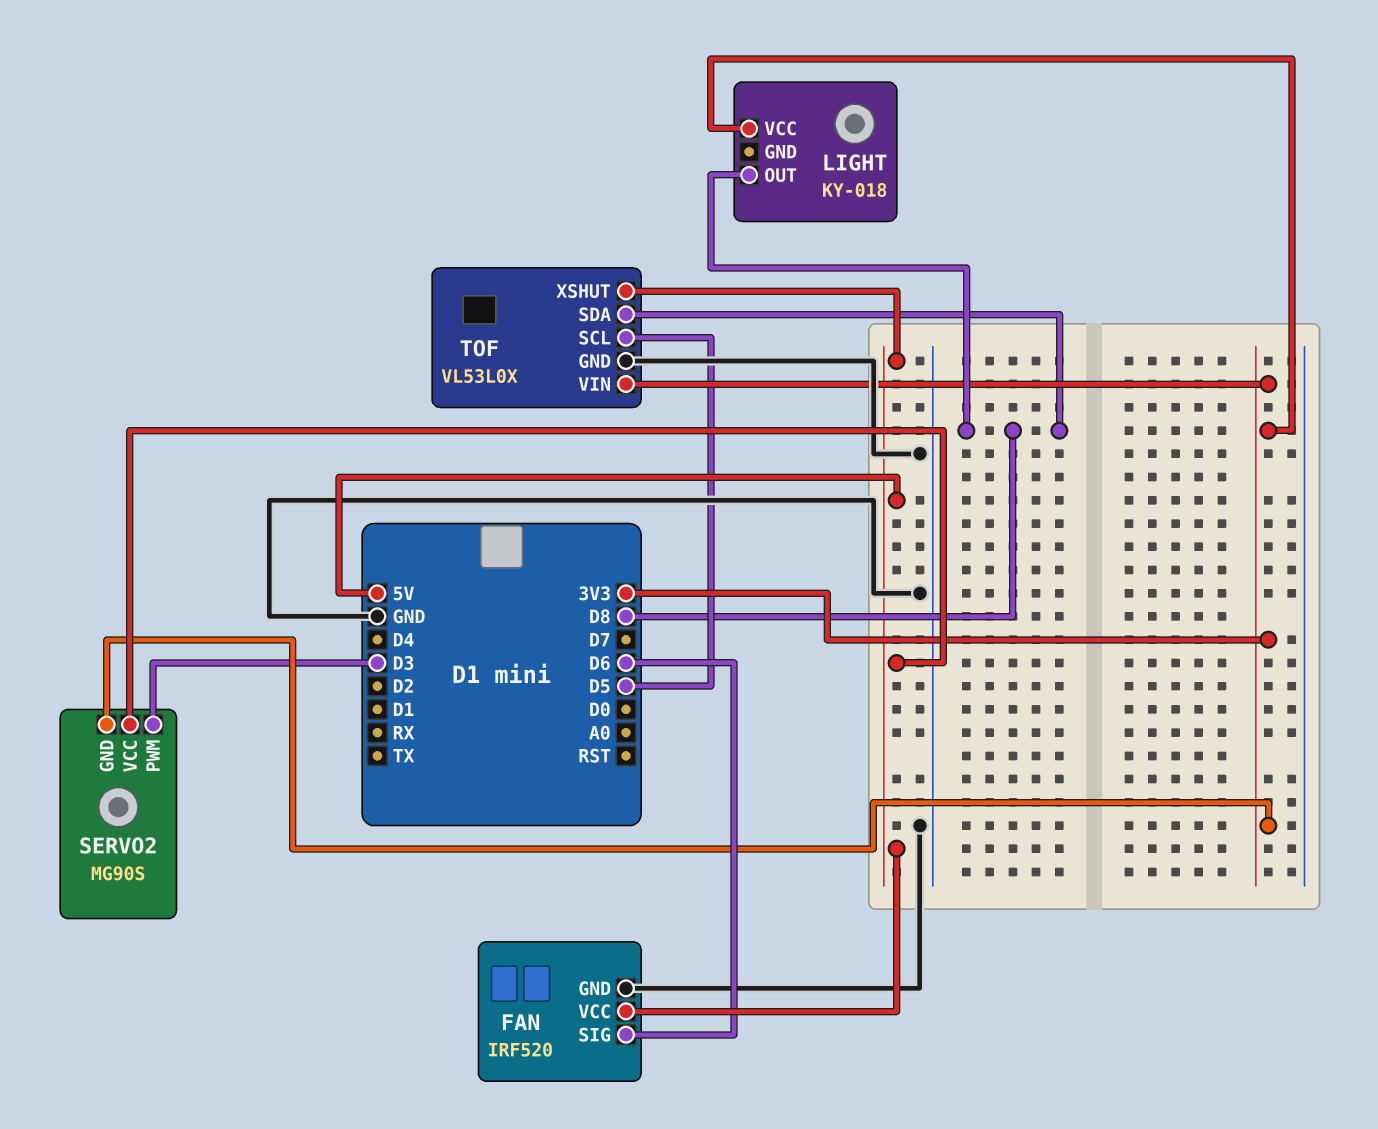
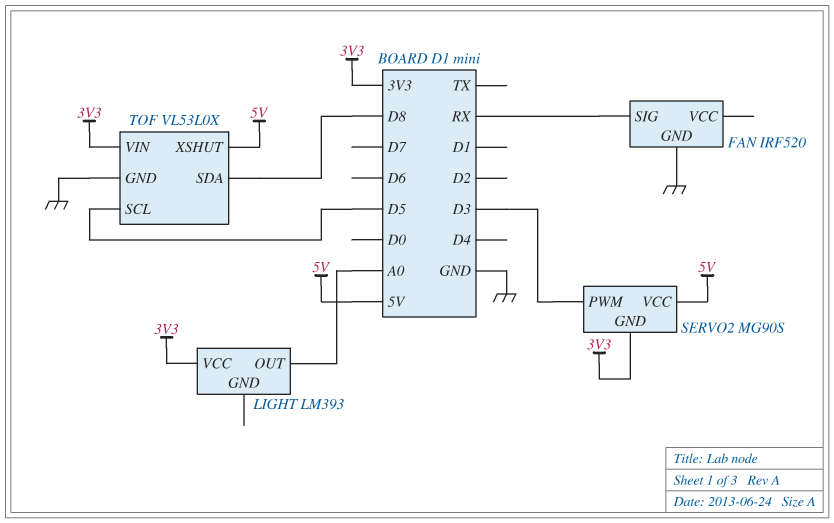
FAN pin SIG: D6 -> RX
FAN pin VCC: 5V -> none
LIGHT: KY-018 -> LM393
LIGHT pin OUT: D8 -> A0

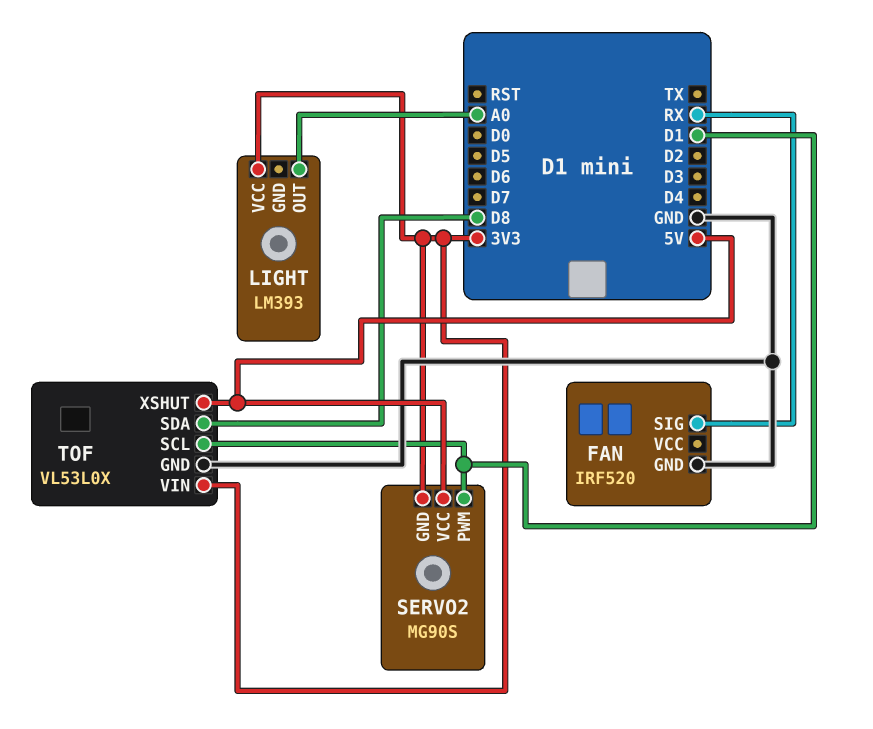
SERVO2 pin PWM: D3 -> D1
TOF pin SCL: D5 -> D1

